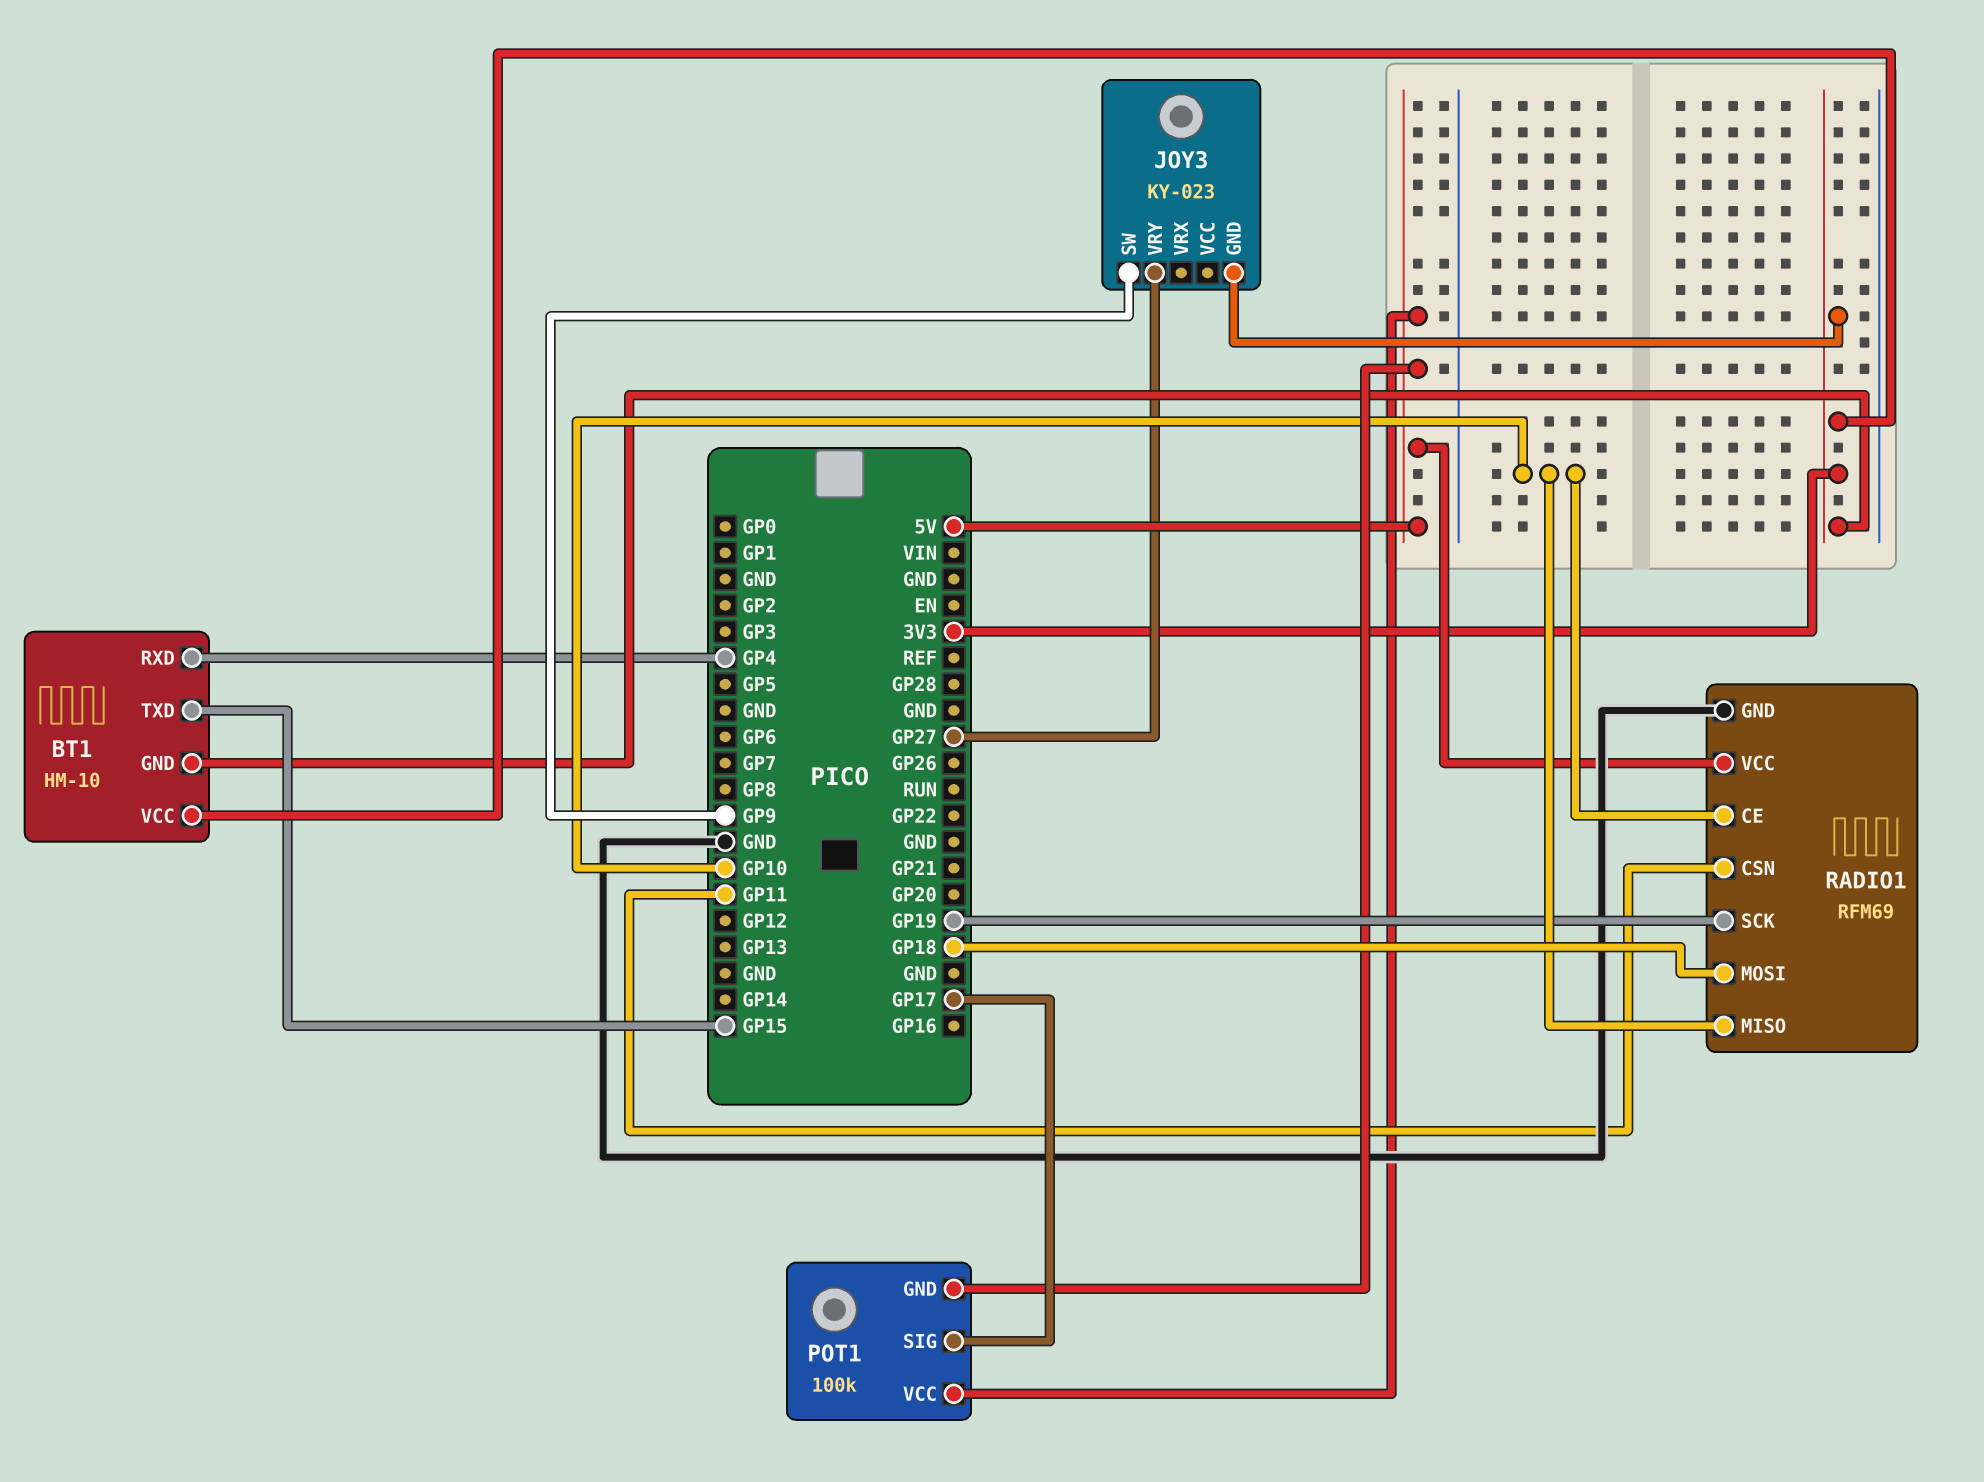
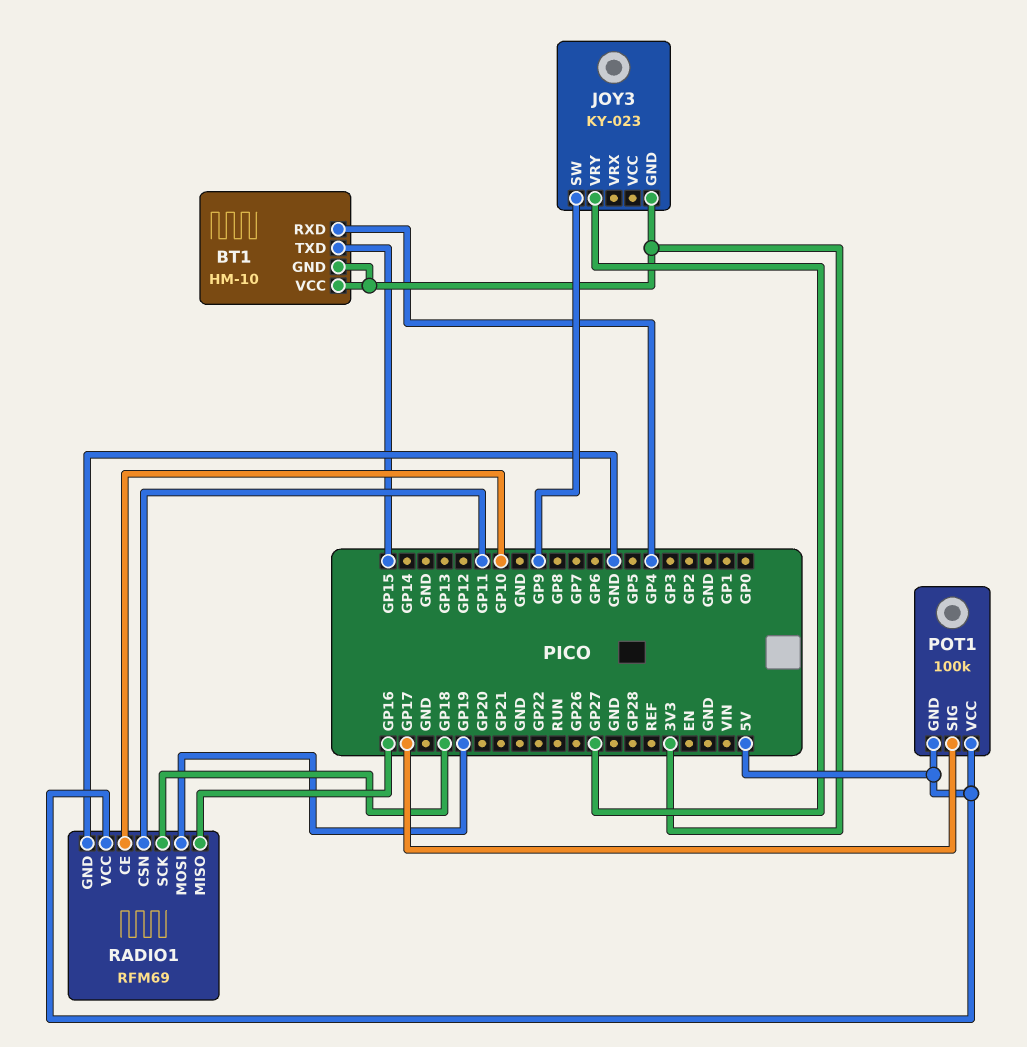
RADIO1 pin MISO: GP10 -> GP16
RADIO1 pin MOSI: GP18 -> GP19
RADIO1 pin SCK: GP19 -> GP18

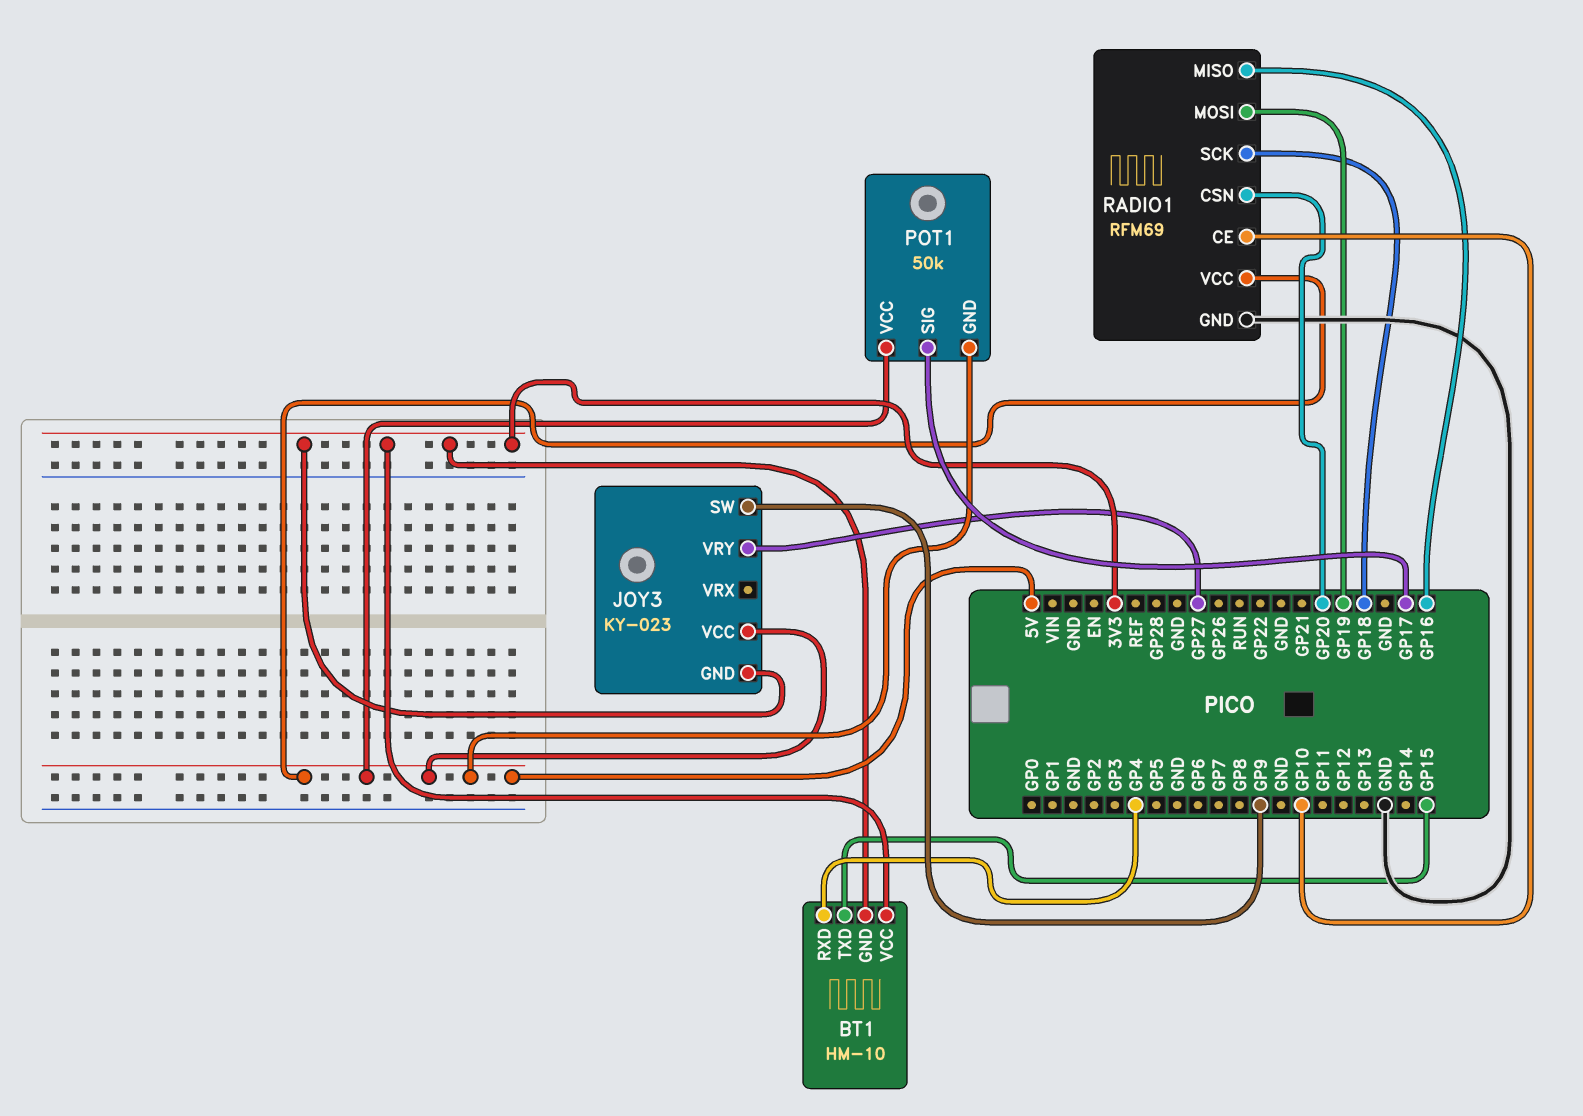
JOY3 pin VCC: none -> 5V
POT1: 100k -> 50k
RADIO1 pin CSN: GP11 -> GP20

